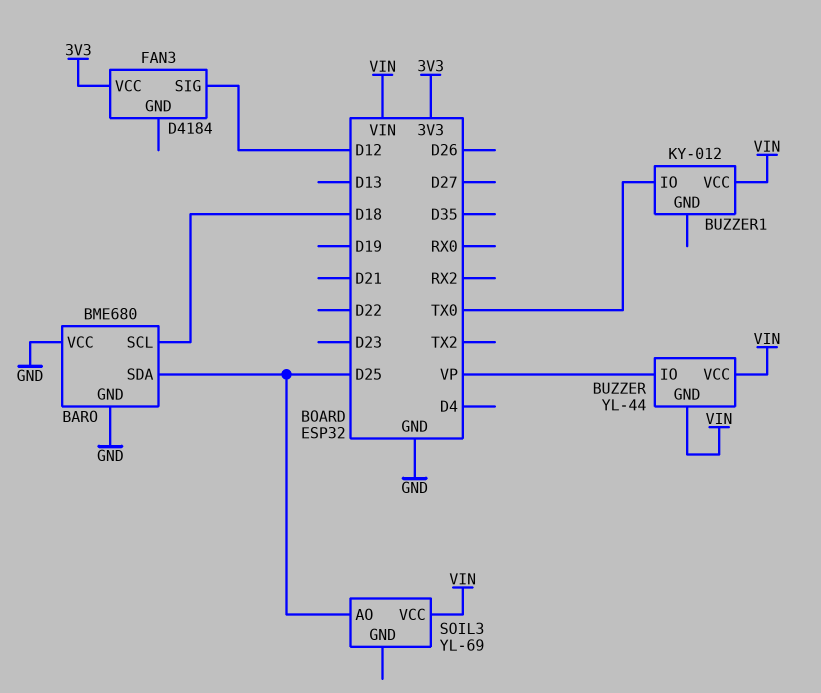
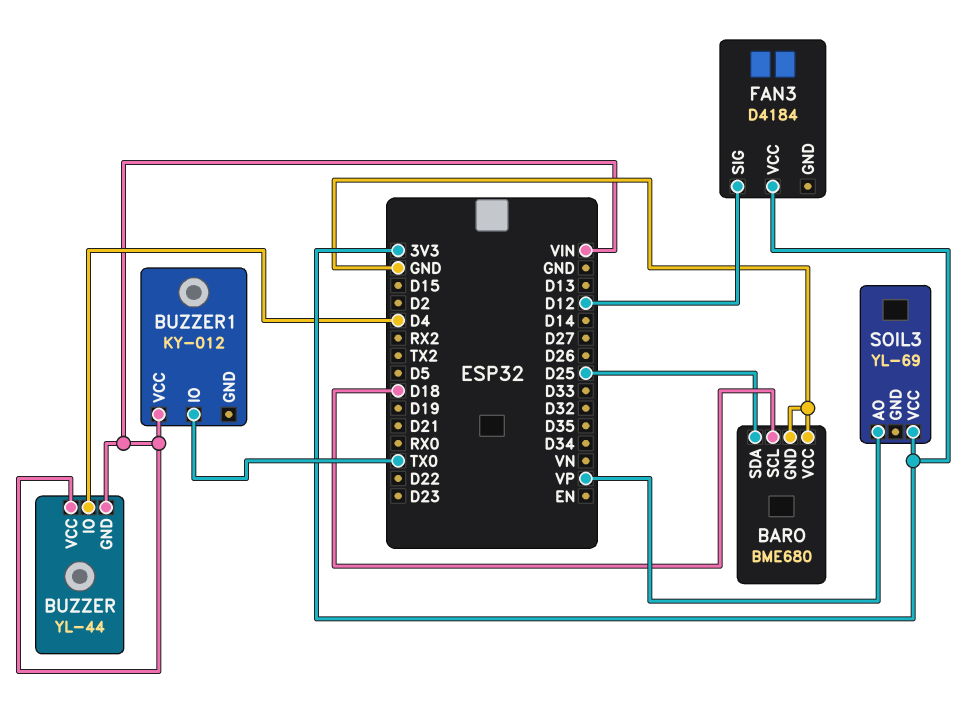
BUZZER pin IO: VP -> D4
SOIL3 pin AO: D25 -> VP
SOIL3 pin VCC: VIN -> 3V3

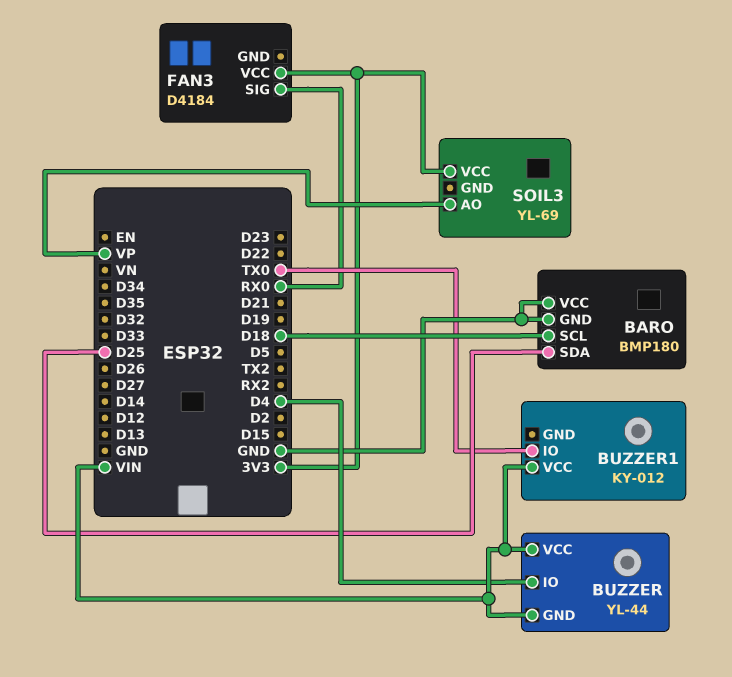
BARO: BME680 -> BMP180
FAN3 pin SIG: D12 -> RX0

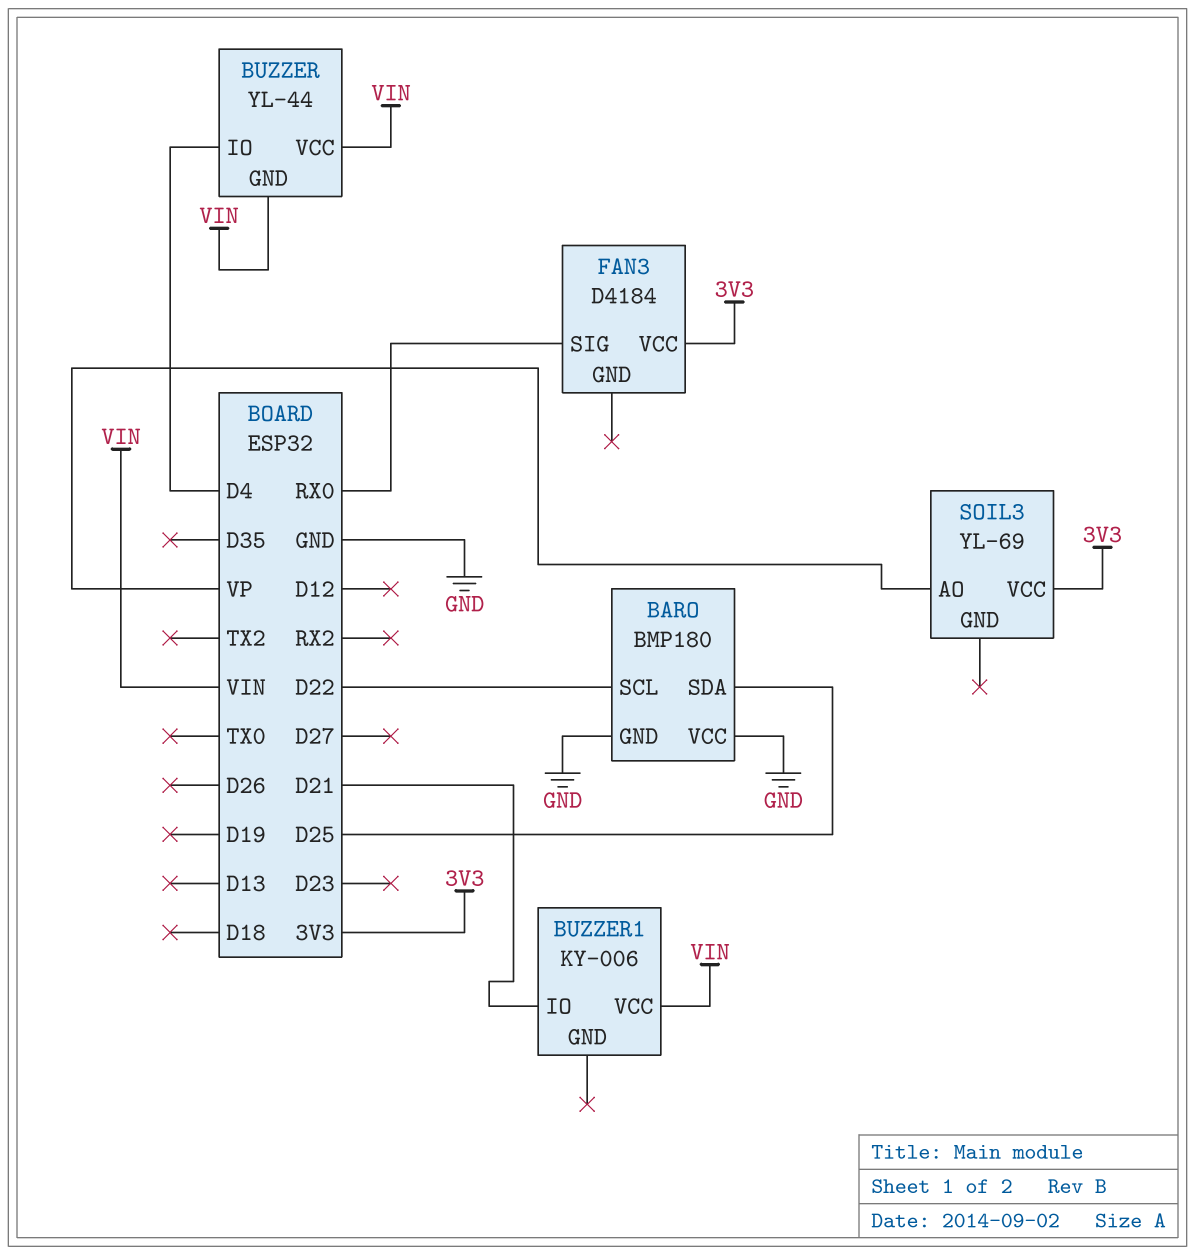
BARO pin SCL: D18 -> D22
BUZZER1: KY-012 -> KY-006
BUZZER1 pin IO: TX0 -> D21

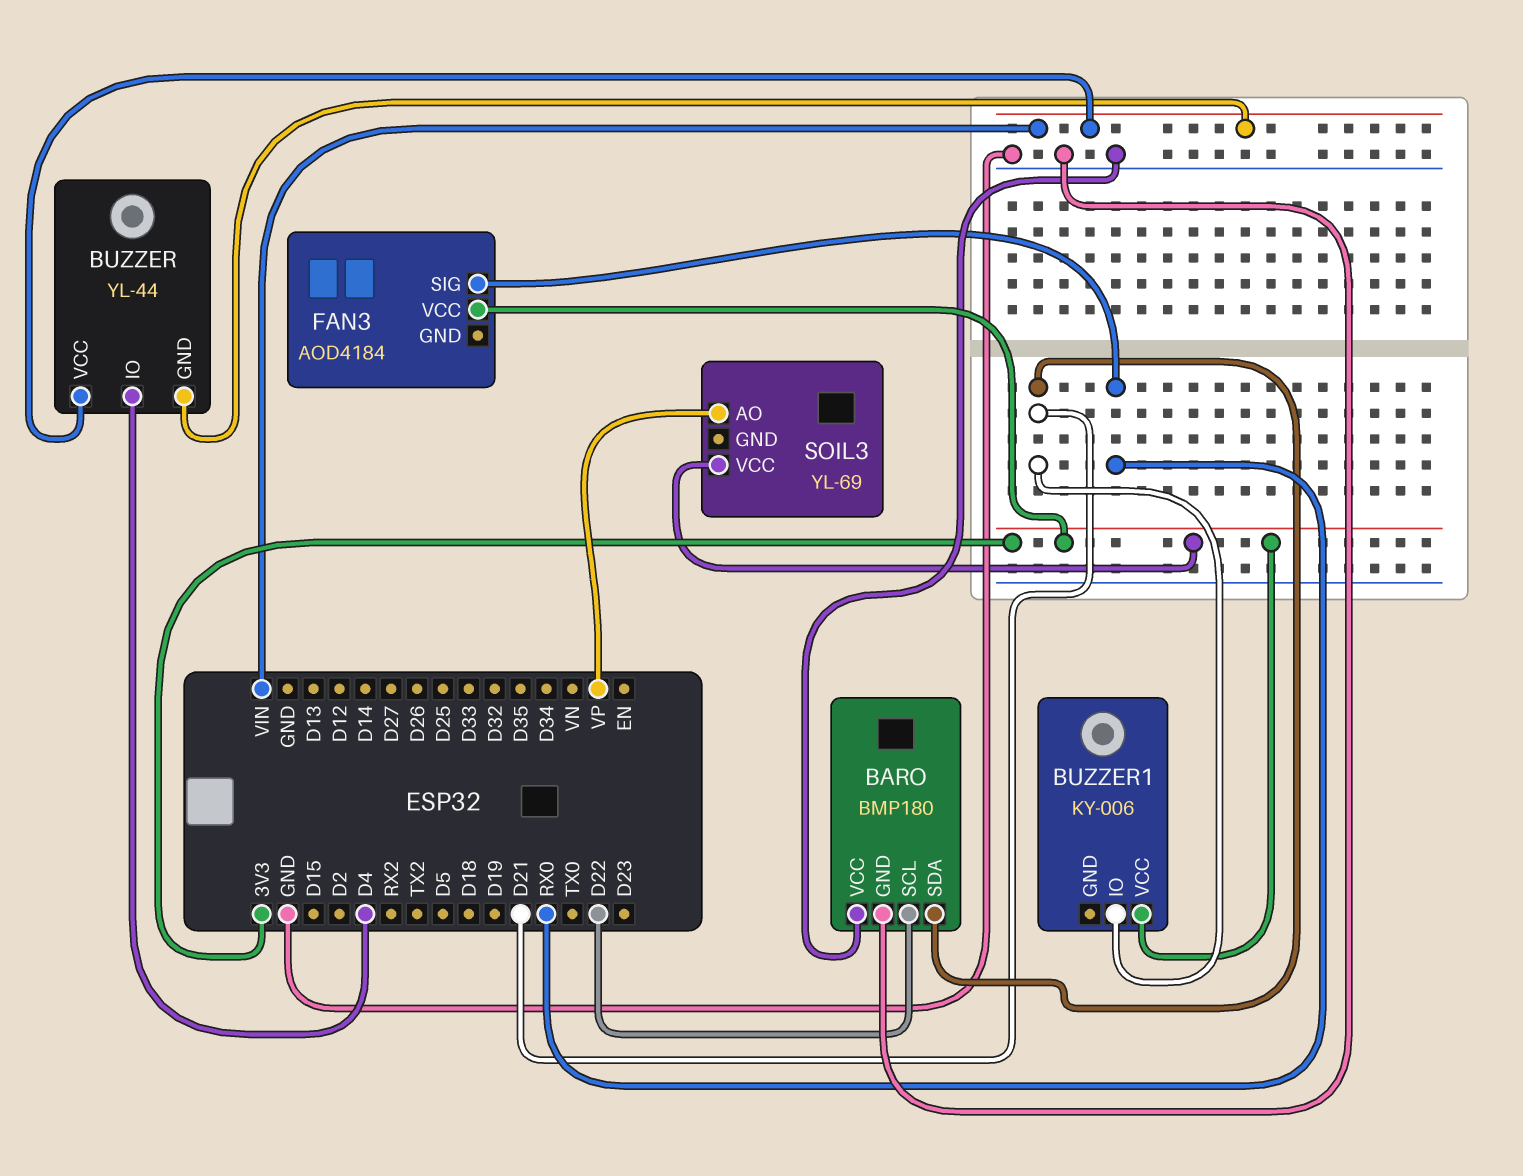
BARO pin SDA: D25 -> D21
BUZZER1 pin VCC: VIN -> 3V3
FAN3: D4184 -> AOD4184

